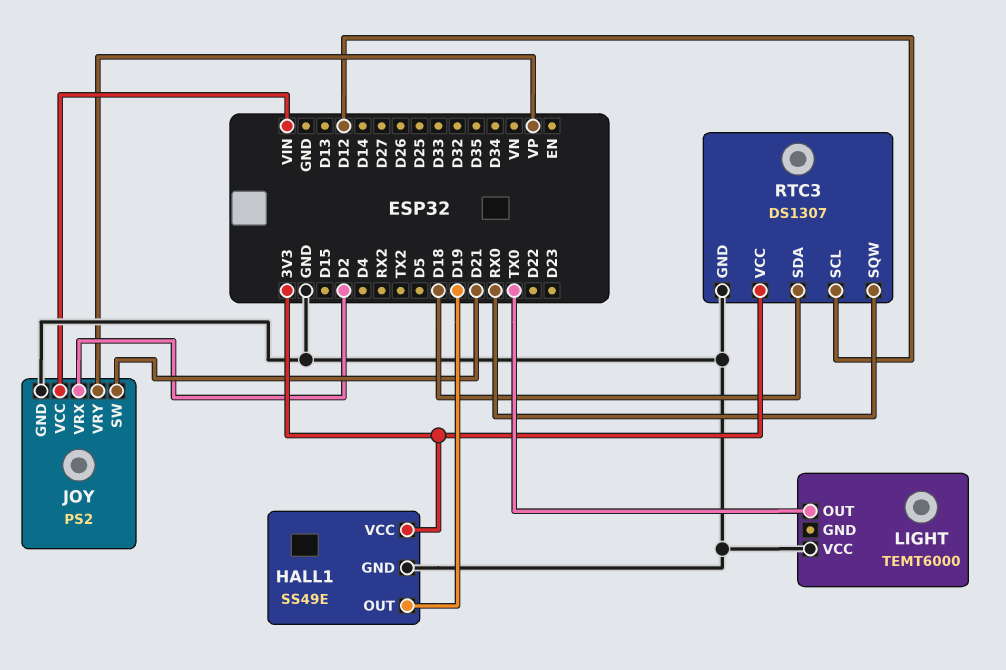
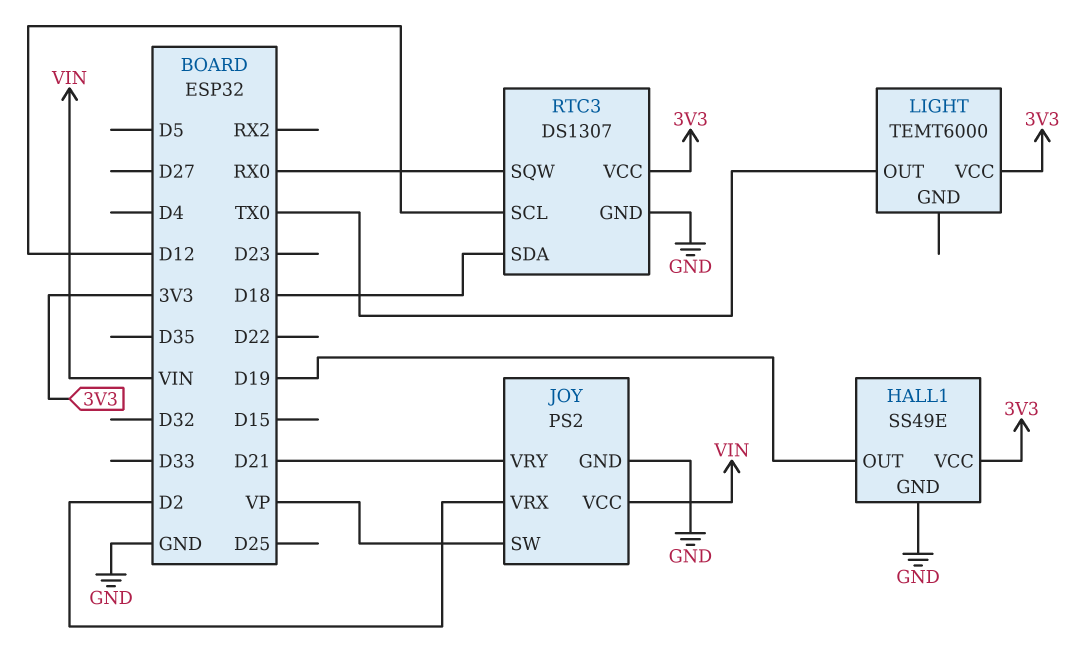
JOY pin SW: D21 -> VP
JOY pin VRY: VP -> D21
LIGHT pin VCC: GND -> 3V3

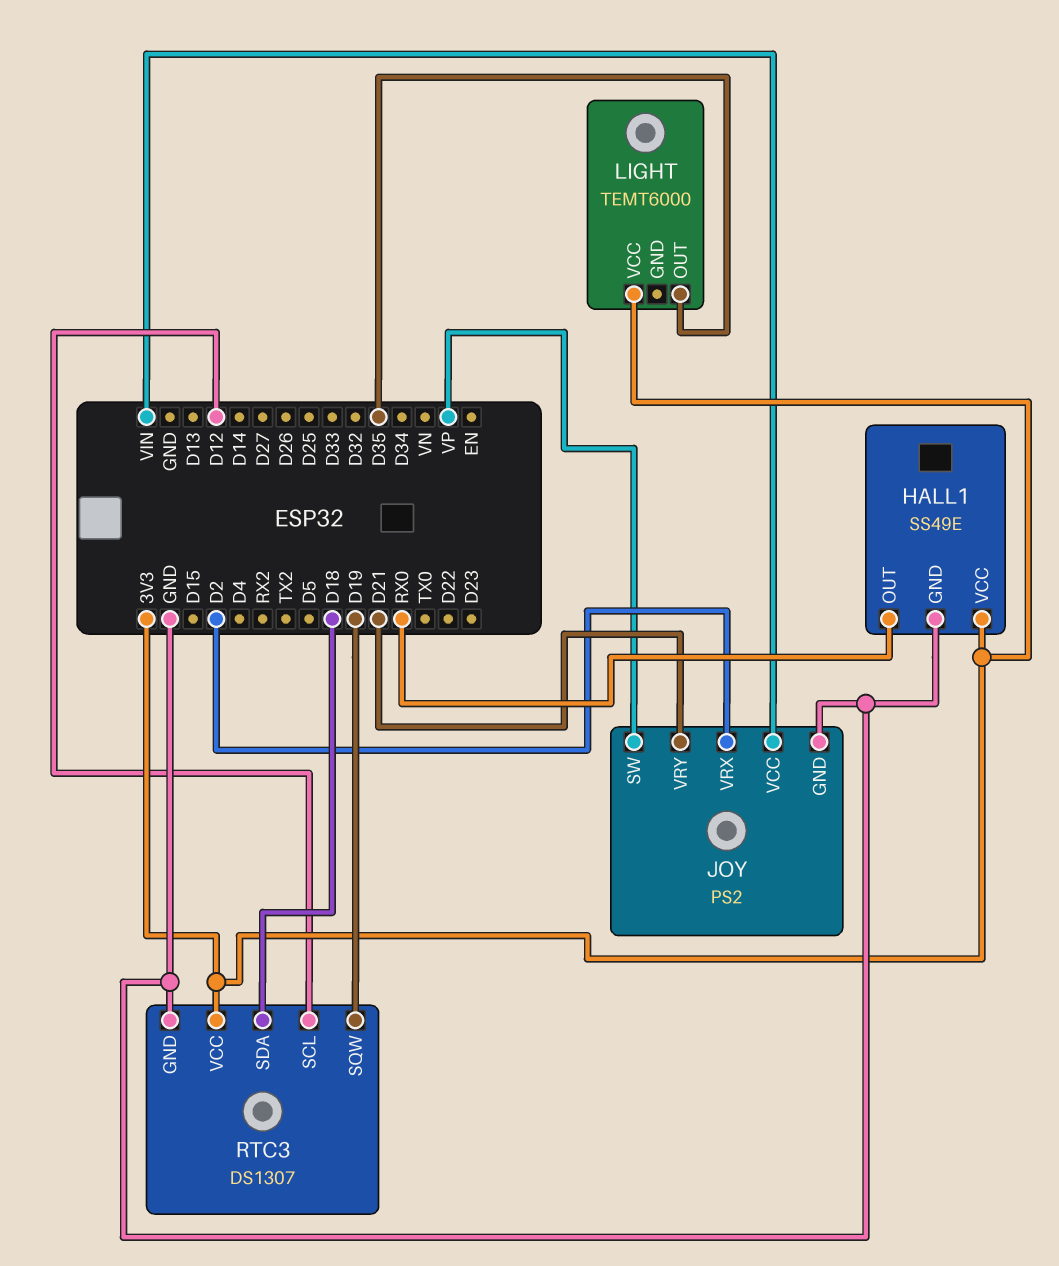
HALL1 pin OUT: D19 -> RX0
LIGHT pin OUT: TX0 -> D35
RTC3 pin SQW: RX0 -> D19

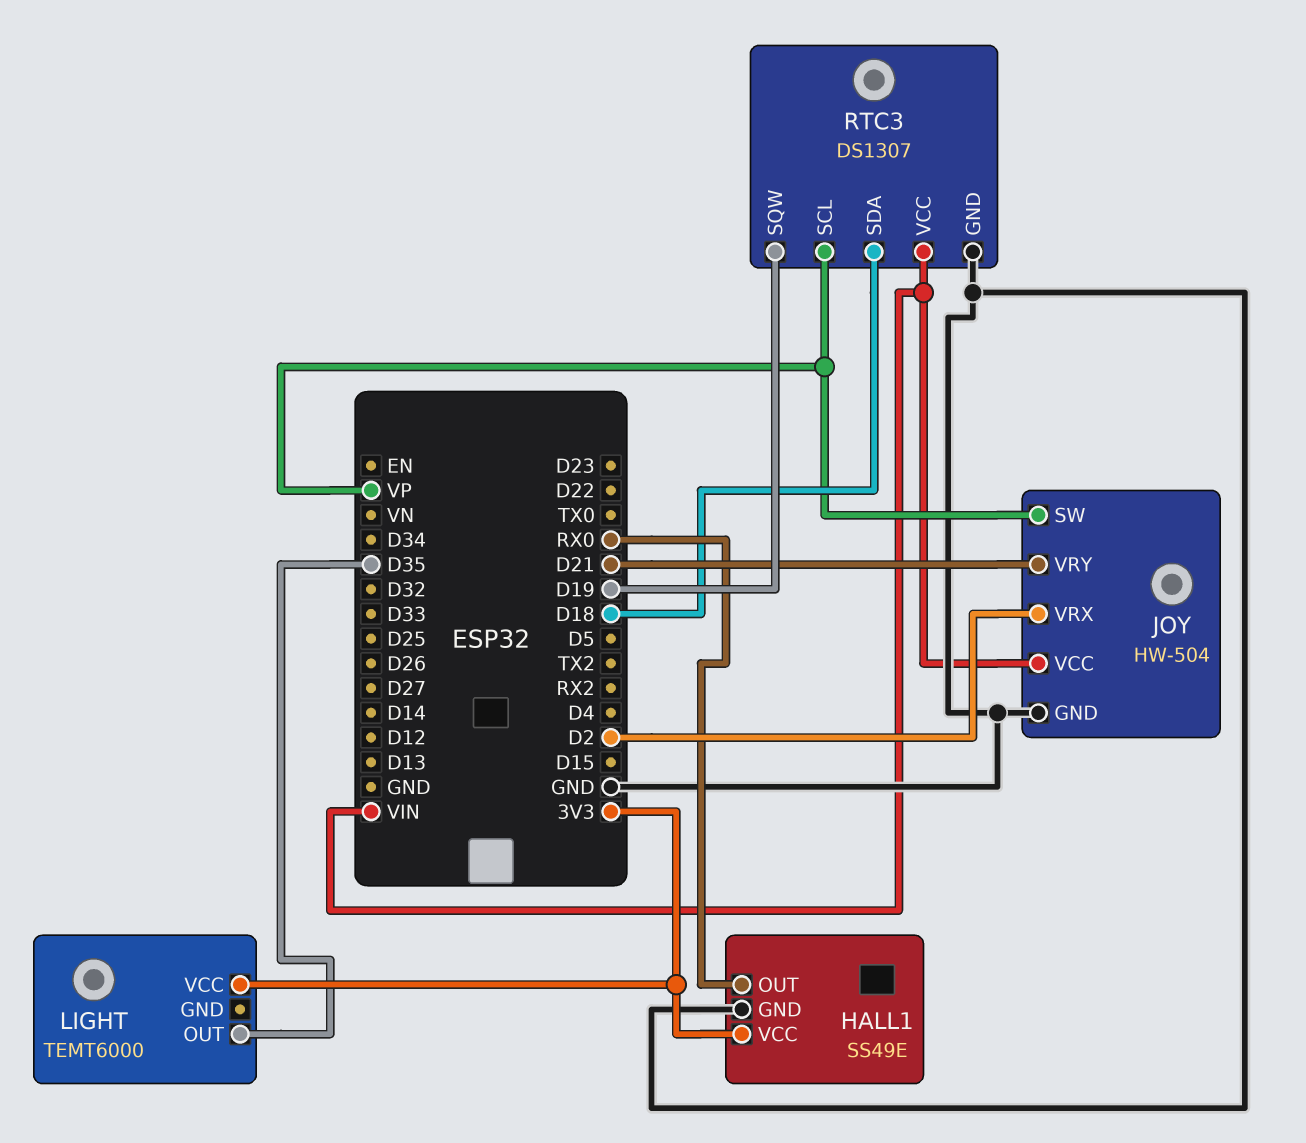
JOY: PS2 -> HW-504
RTC3 pin SCL: D12 -> VP
RTC3 pin VCC: 3V3 -> VIN

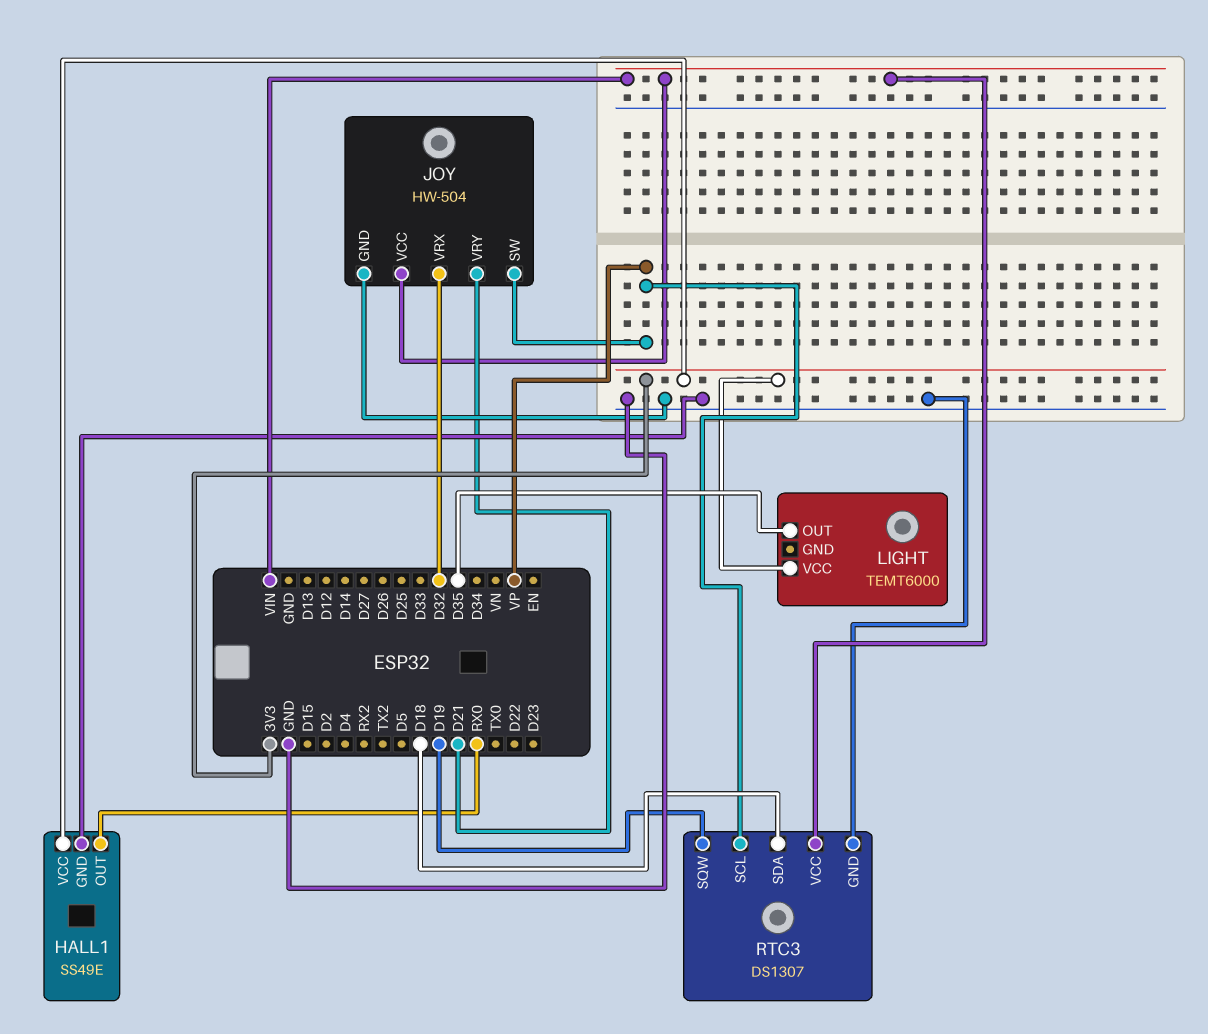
JOY pin VRX: D2 -> D32

